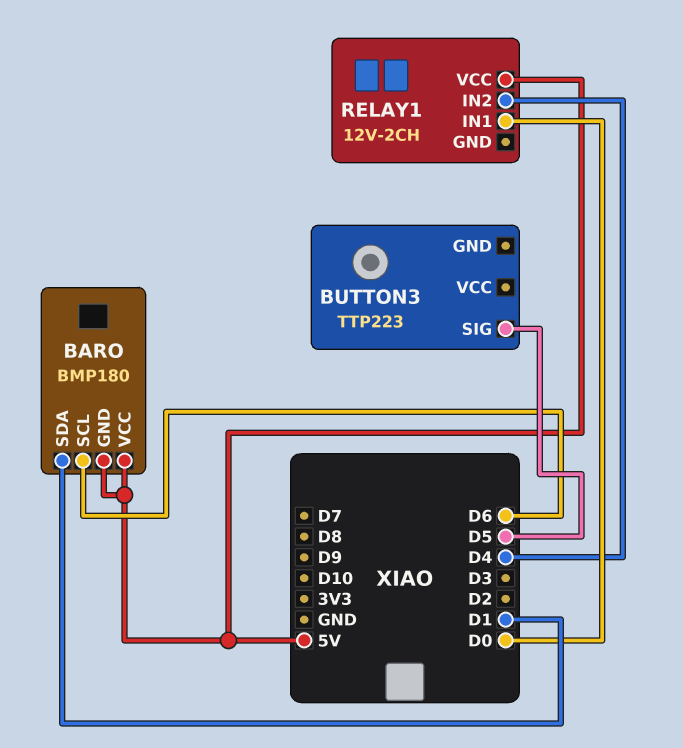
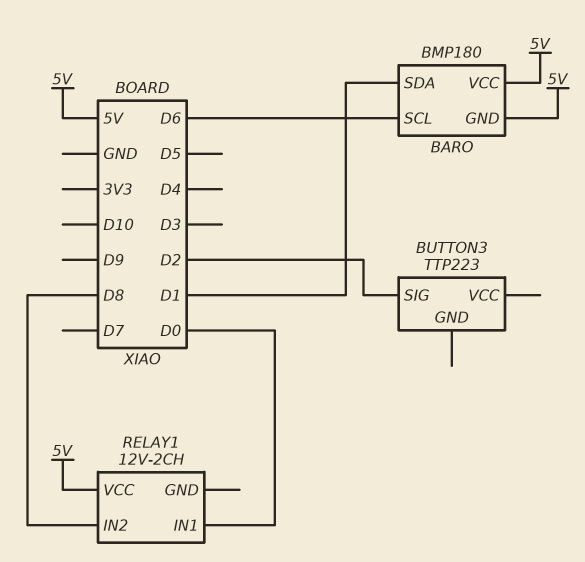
BUTTON3 pin SIG: D5 -> D2
RELAY1 pin IN2: D4 -> D8

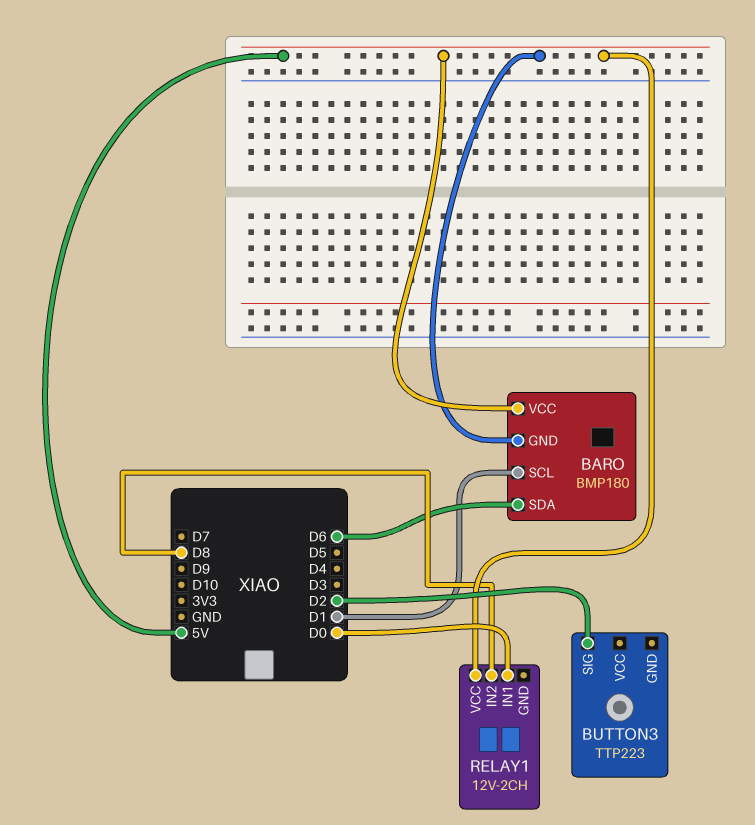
BARO pin SCL: D6 -> D1
BARO pin SDA: D1 -> D6

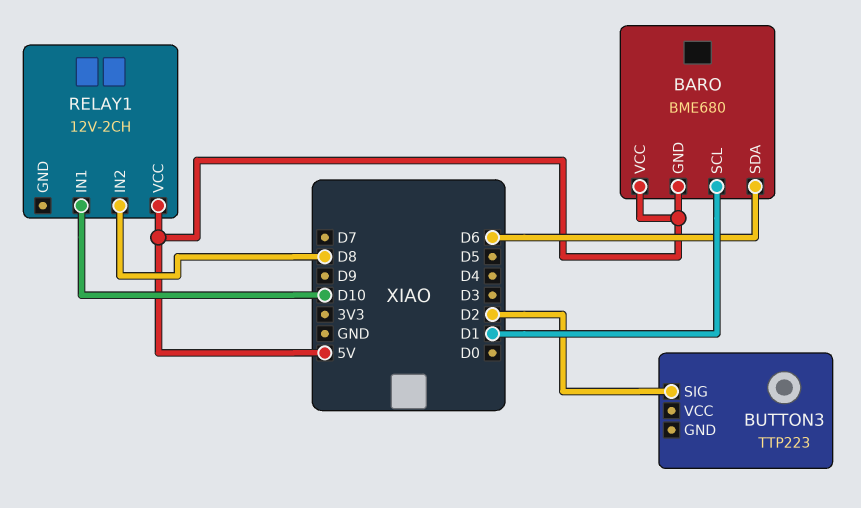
BARO: BMP180 -> BME680
RELAY1 pin IN1: D0 -> D10

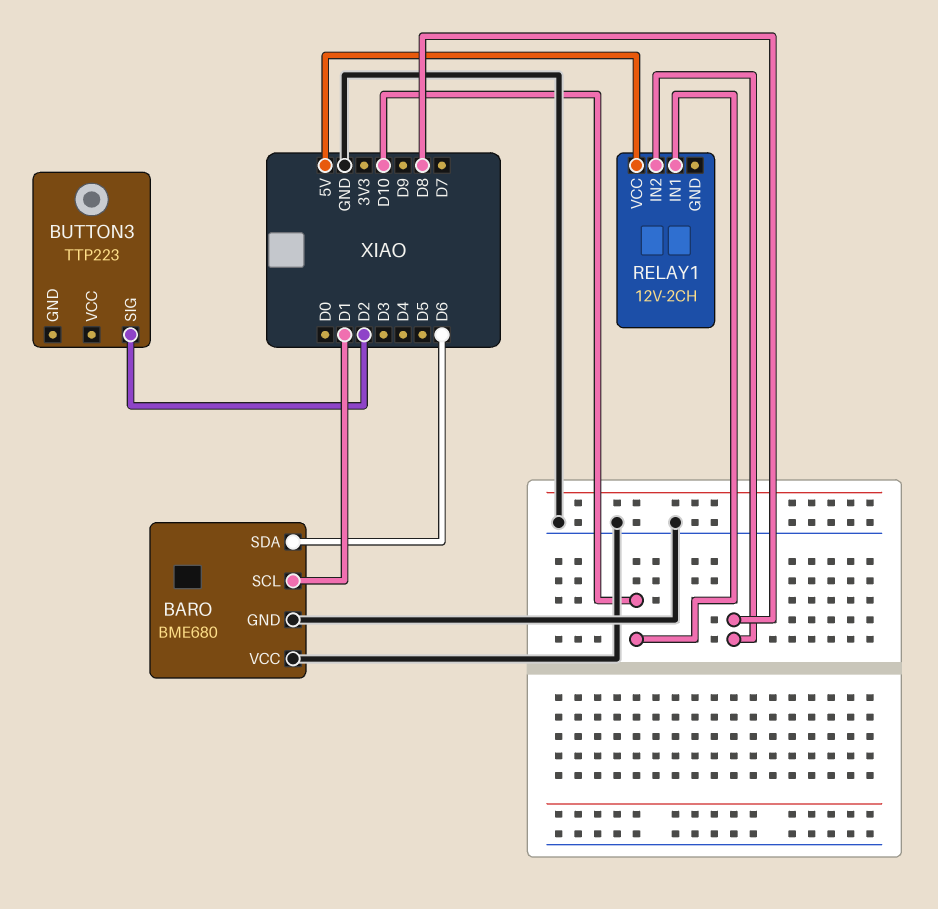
BARO pin GND: 5V -> GND
BARO pin VCC: 5V -> GND

